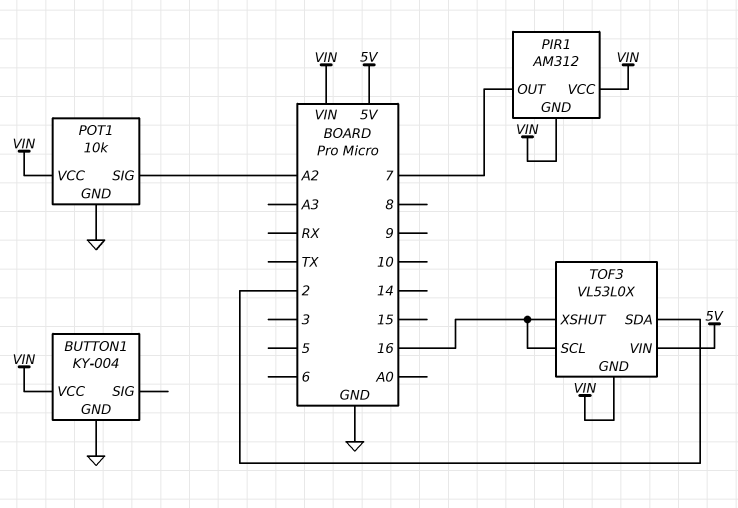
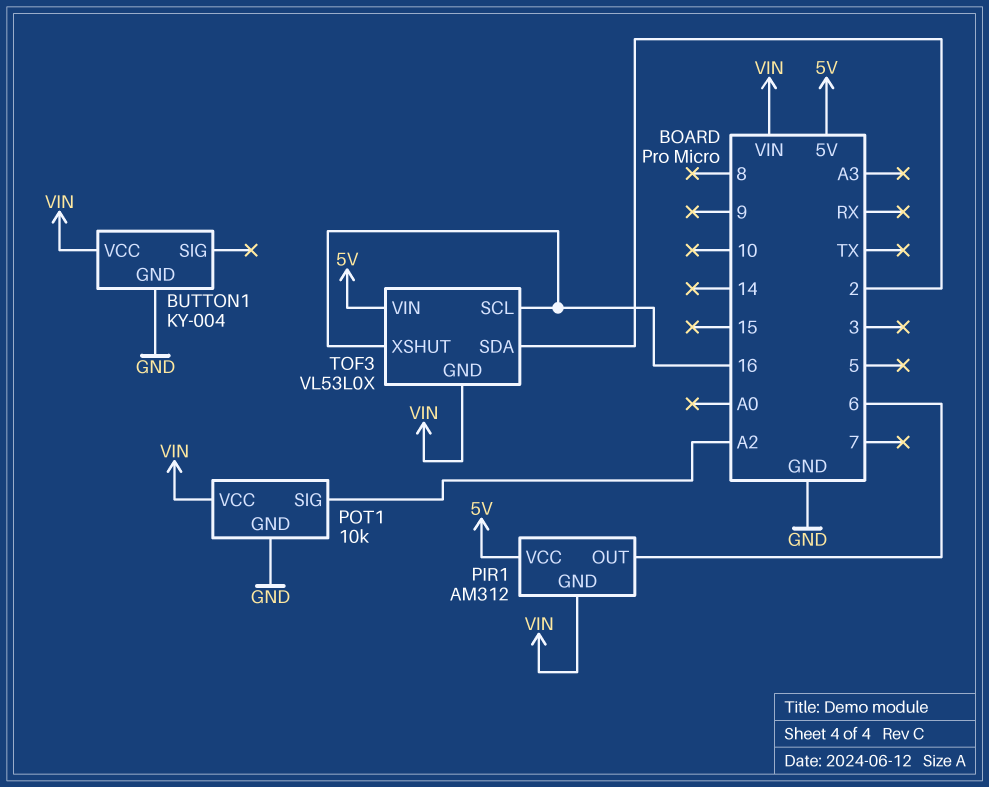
PIR1 pin OUT: 7 -> 6
PIR1 pin VCC: VIN -> 5V

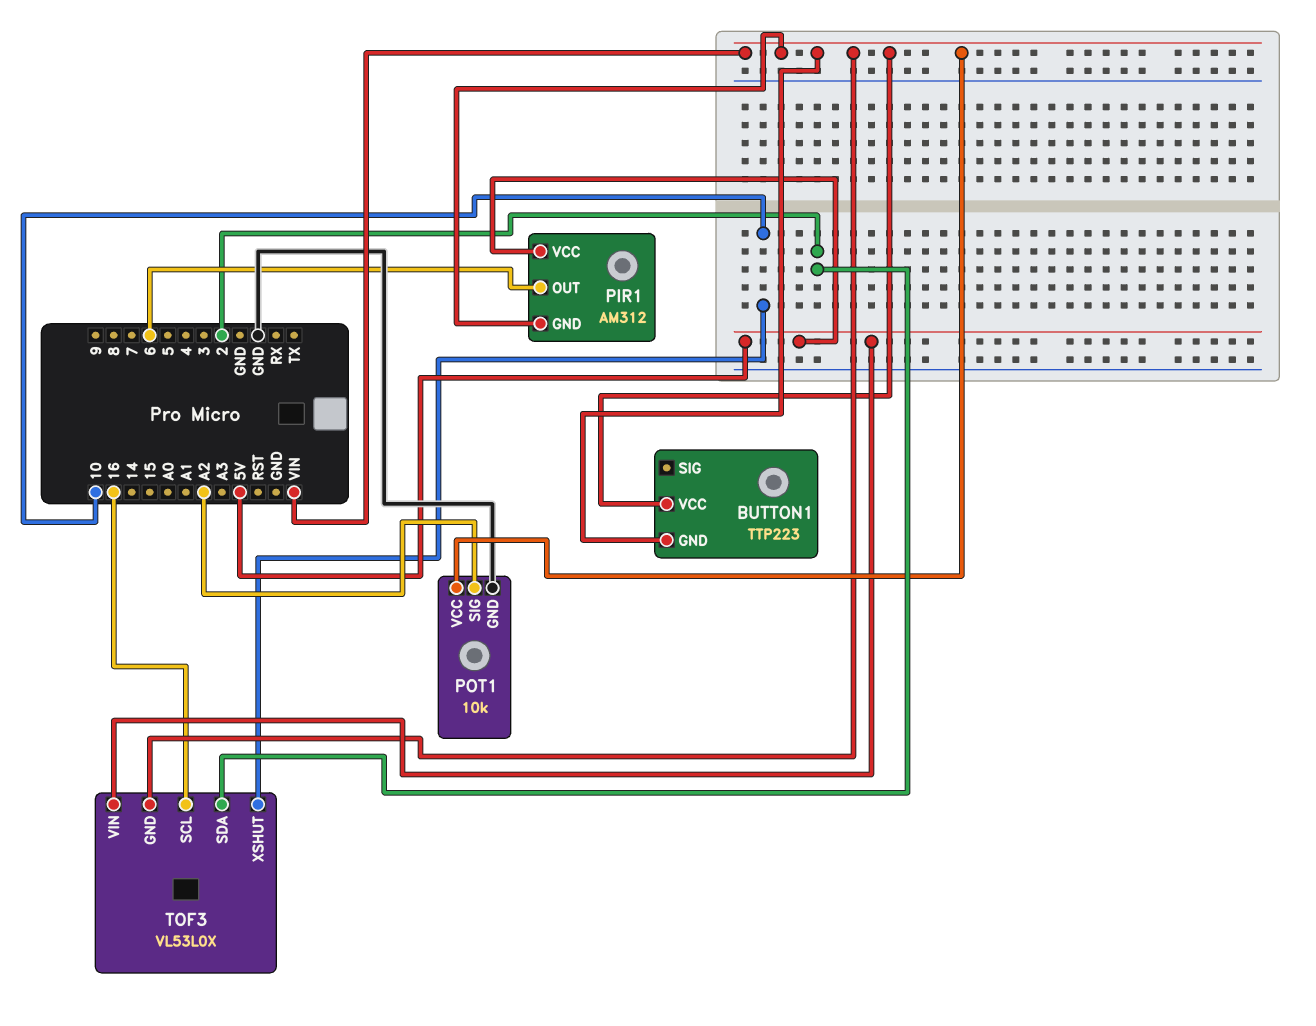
BUTTON1: KY-004 -> TTP223
BUTTON1 pin GND: GND -> VIN
TOF3 pin XSHUT: 16 -> 10

